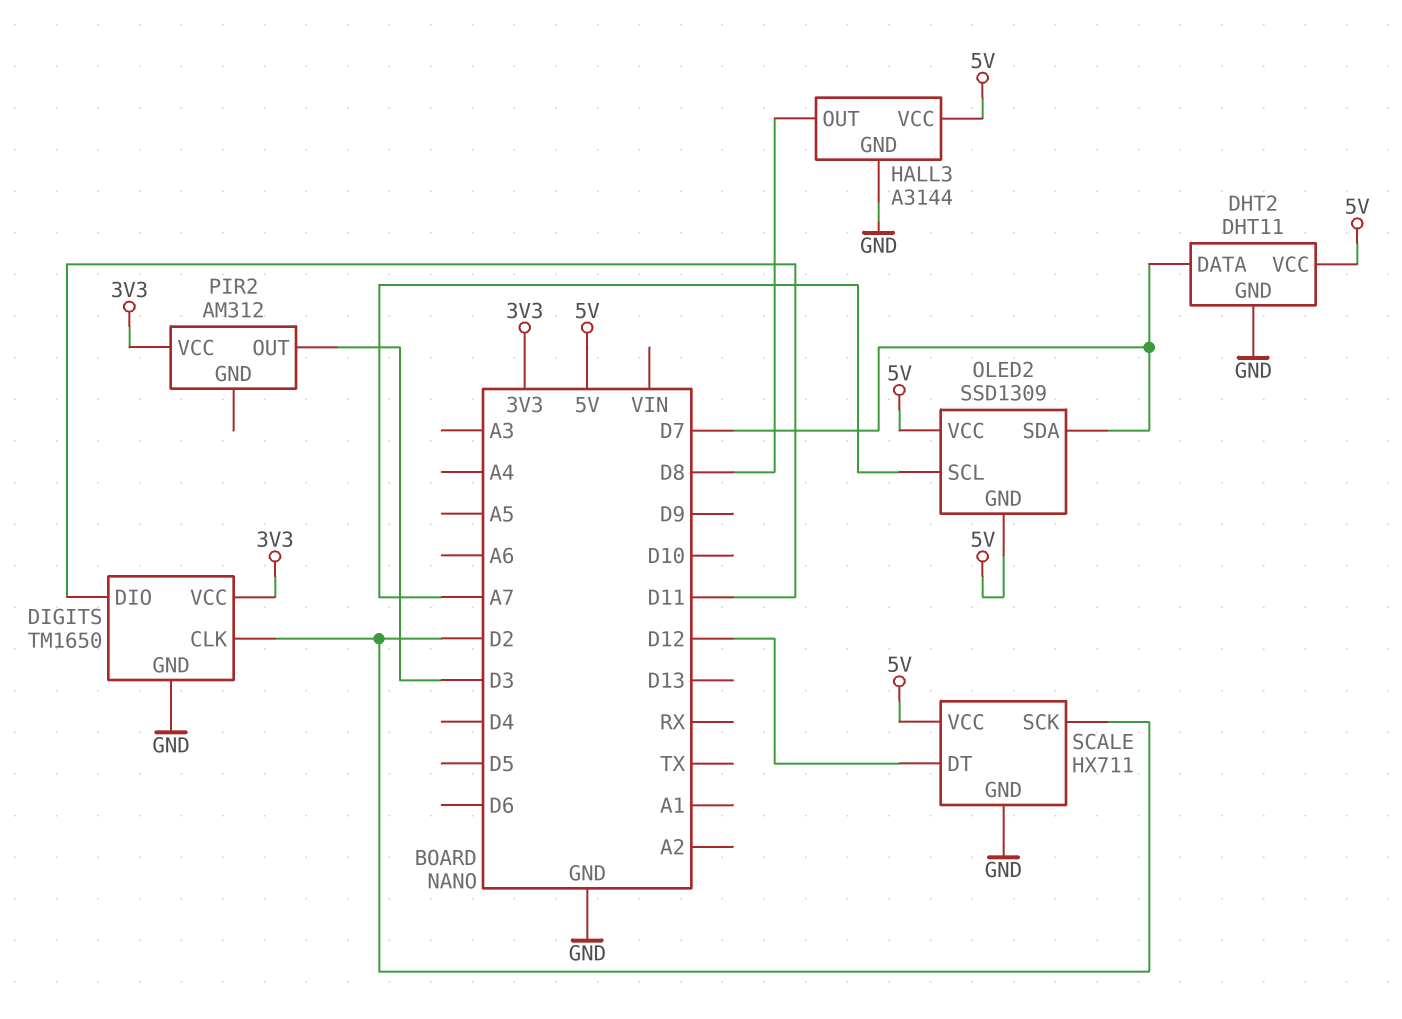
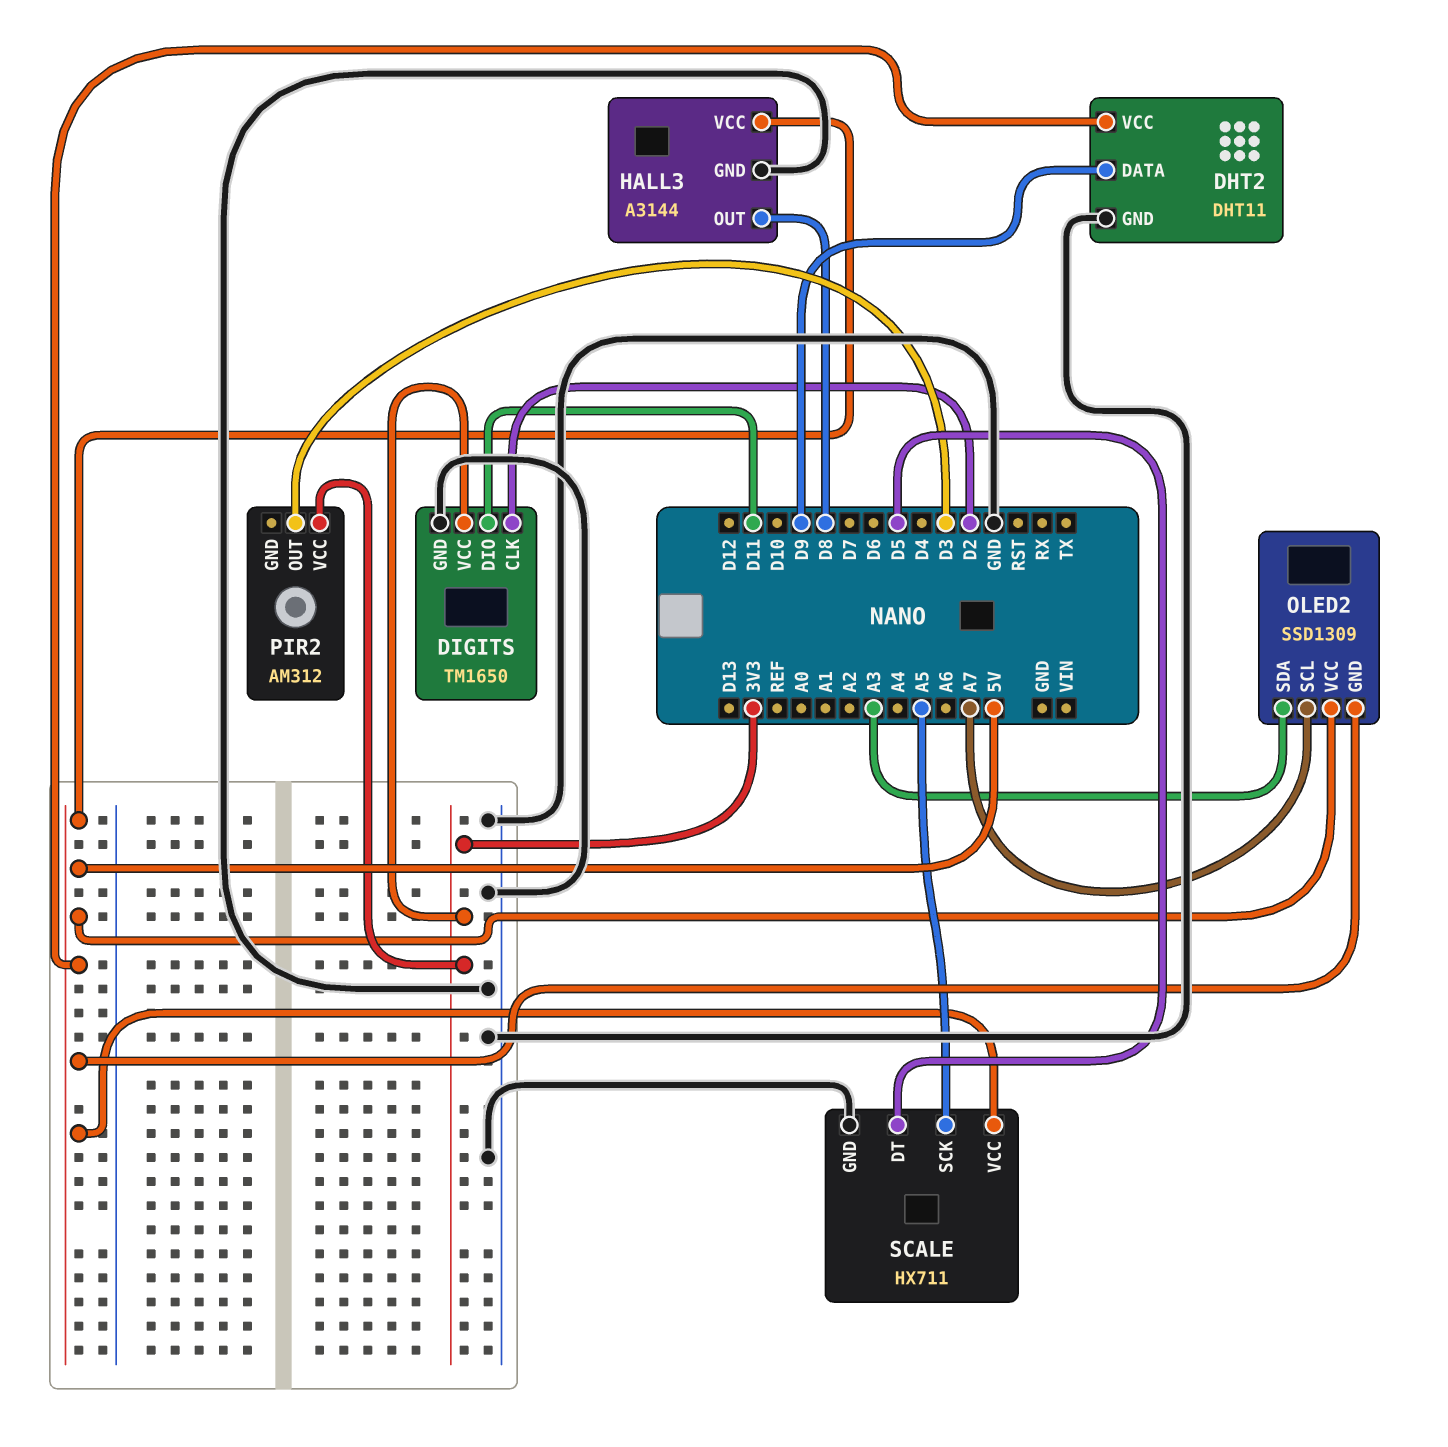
DHT2 pin DATA: D7 -> D9
OLED2 pin SDA: D7 -> A3
SCALE pin DT: D12 -> D5
SCALE pin SCK: D2 -> A5

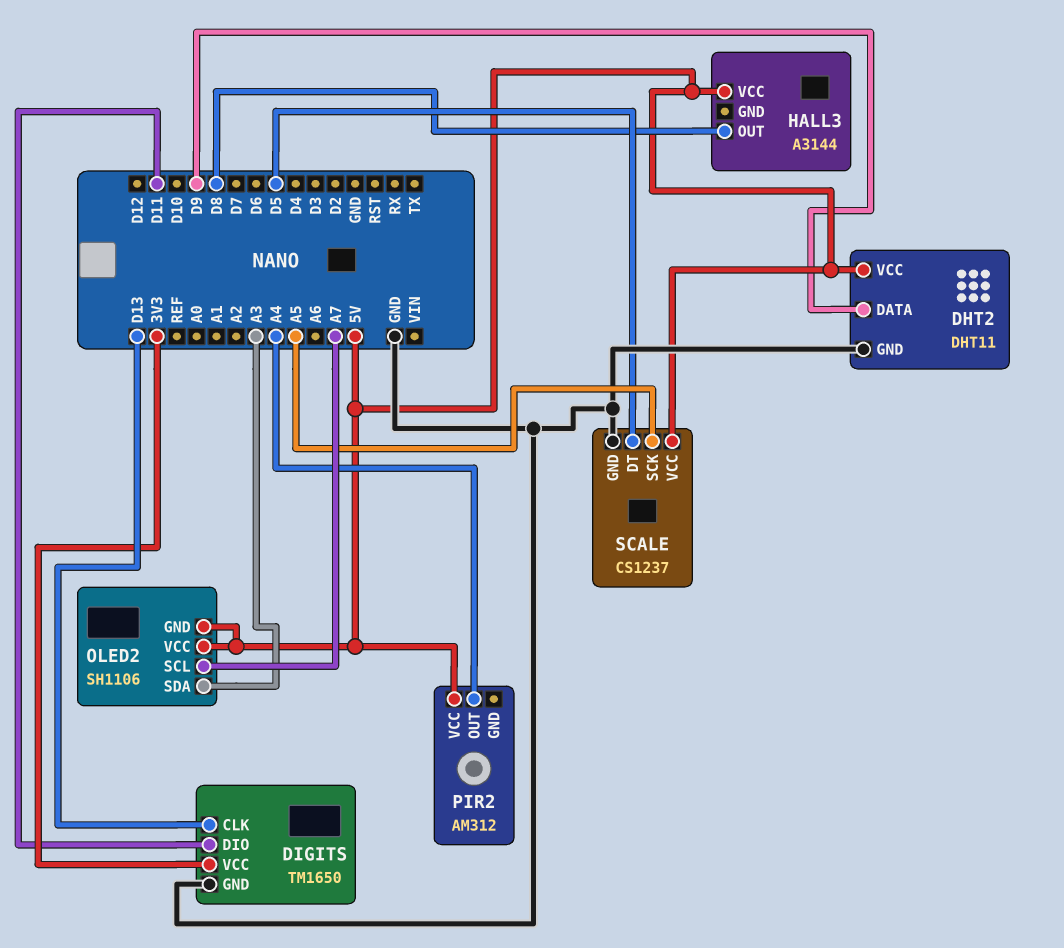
DIGITS pin CLK: D2 -> D13
HALL3 pin GND: GND -> none
OLED2: SSD1309 -> SH1106
PIR2 pin OUT: D3 -> A4
PIR2 pin VCC: 3V3 -> 5V
SCALE: HX711 -> CS1237

